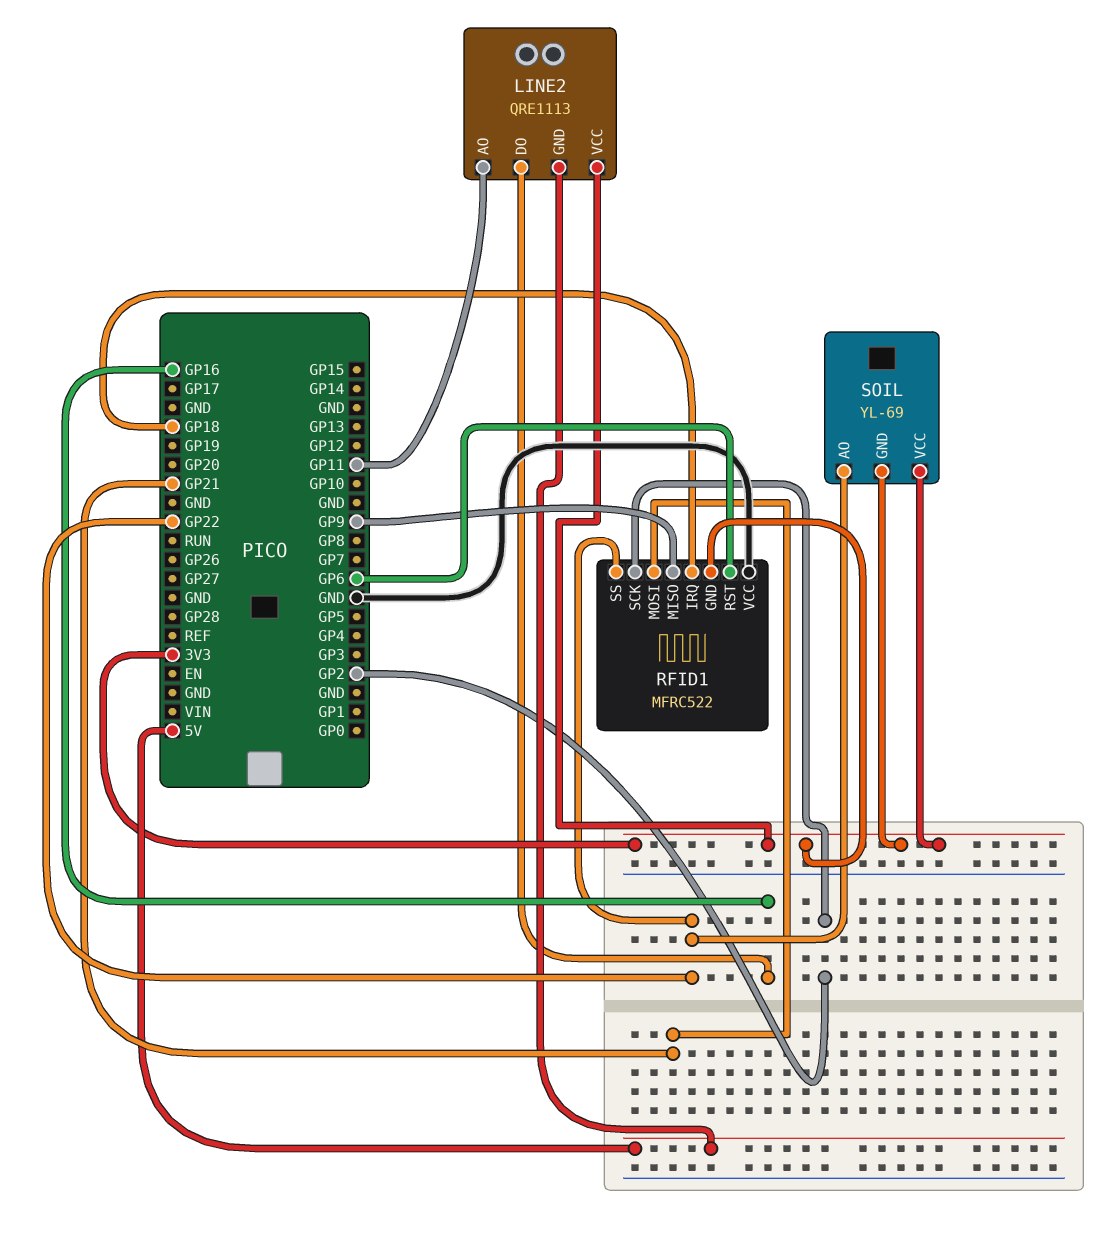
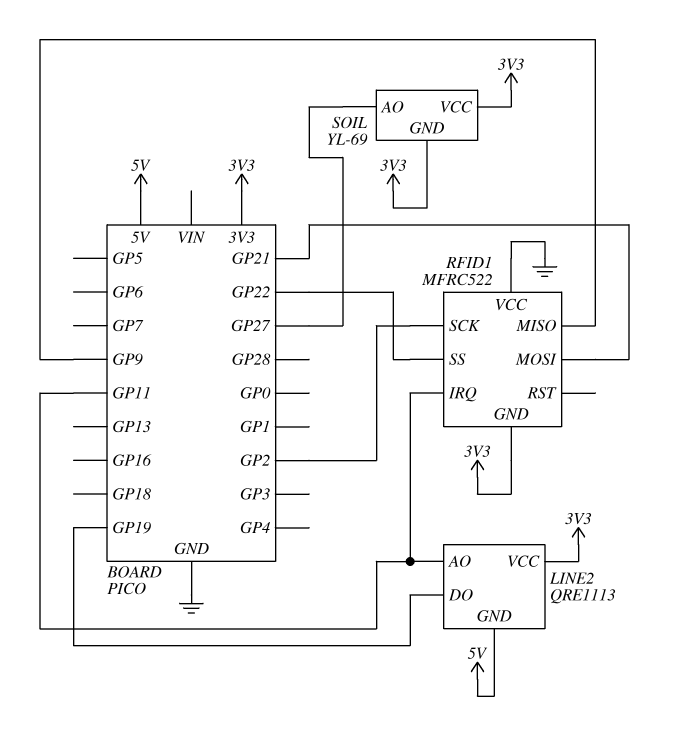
LINE2 pin DO: GP16 -> GP19
RFID1 pin IRQ: GP18 -> GP11
RFID1 pin RST: GP6 -> none
SOIL pin AO: GP22 -> GP27

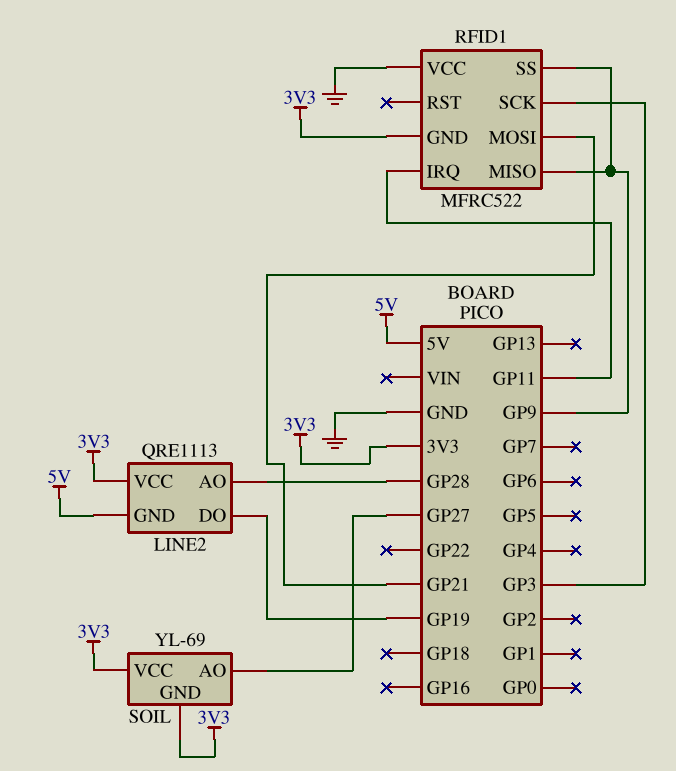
LINE2 pin AO: GP11 -> GP28
RFID1 pin SCK: GP2 -> GP3
RFID1 pin SS: GP22 -> GP9

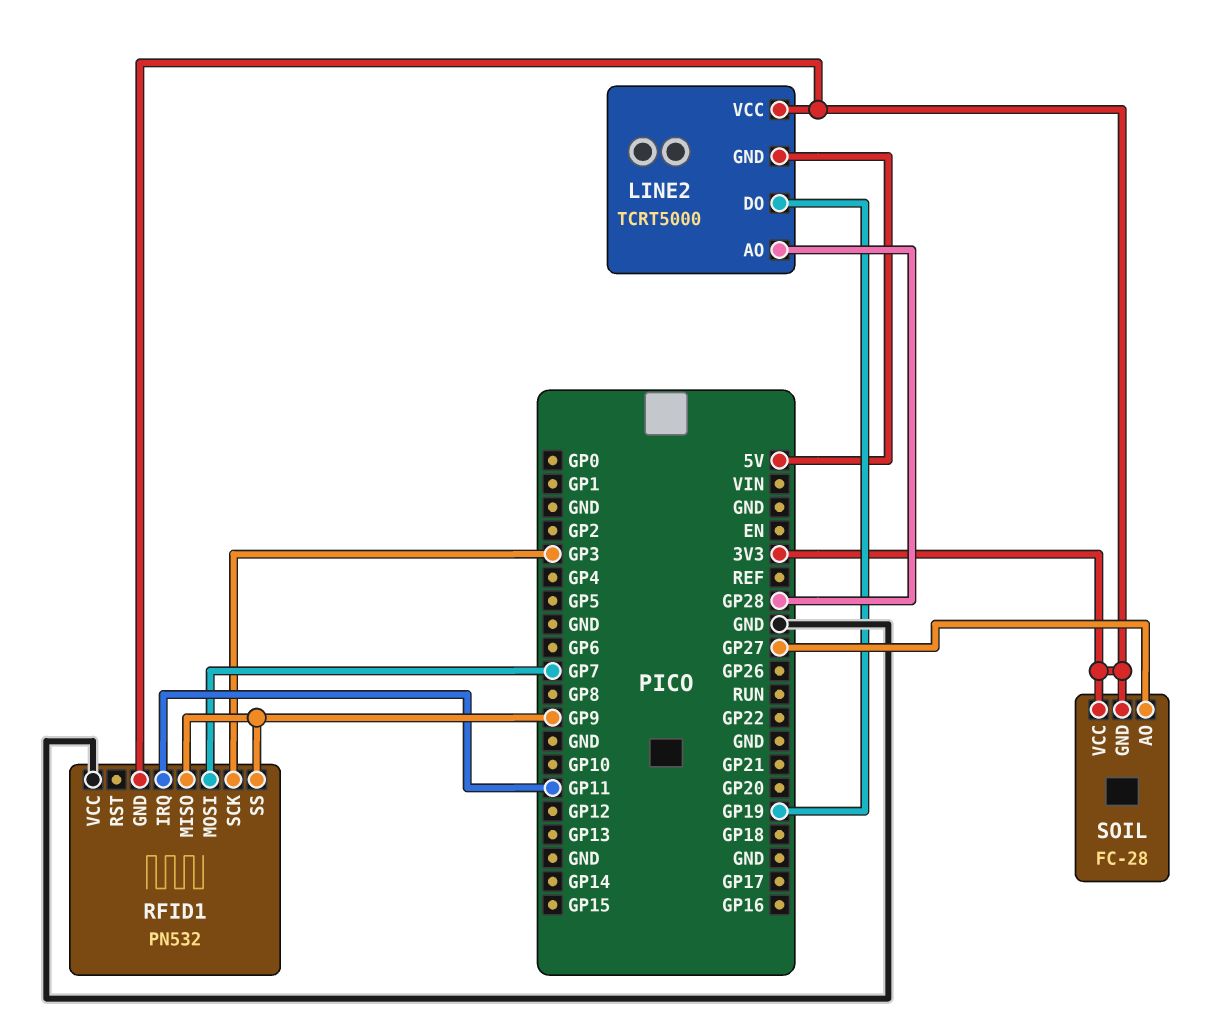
LINE2: QRE1113 -> TCRT5000
RFID1: MFRC522 -> PN532
RFID1 pin MOSI: GP21 -> GP7
SOIL: YL-69 -> FC-28

